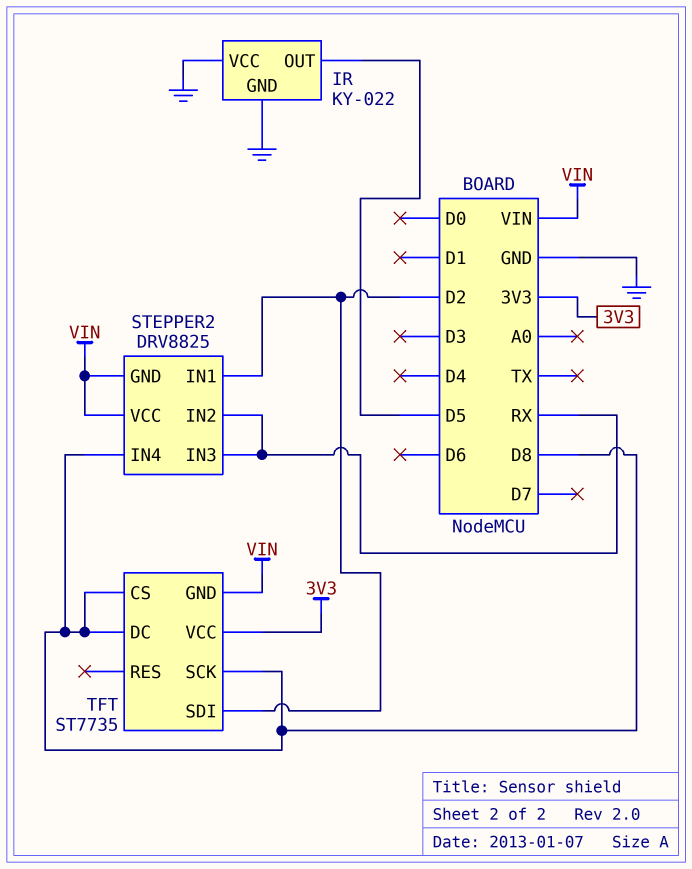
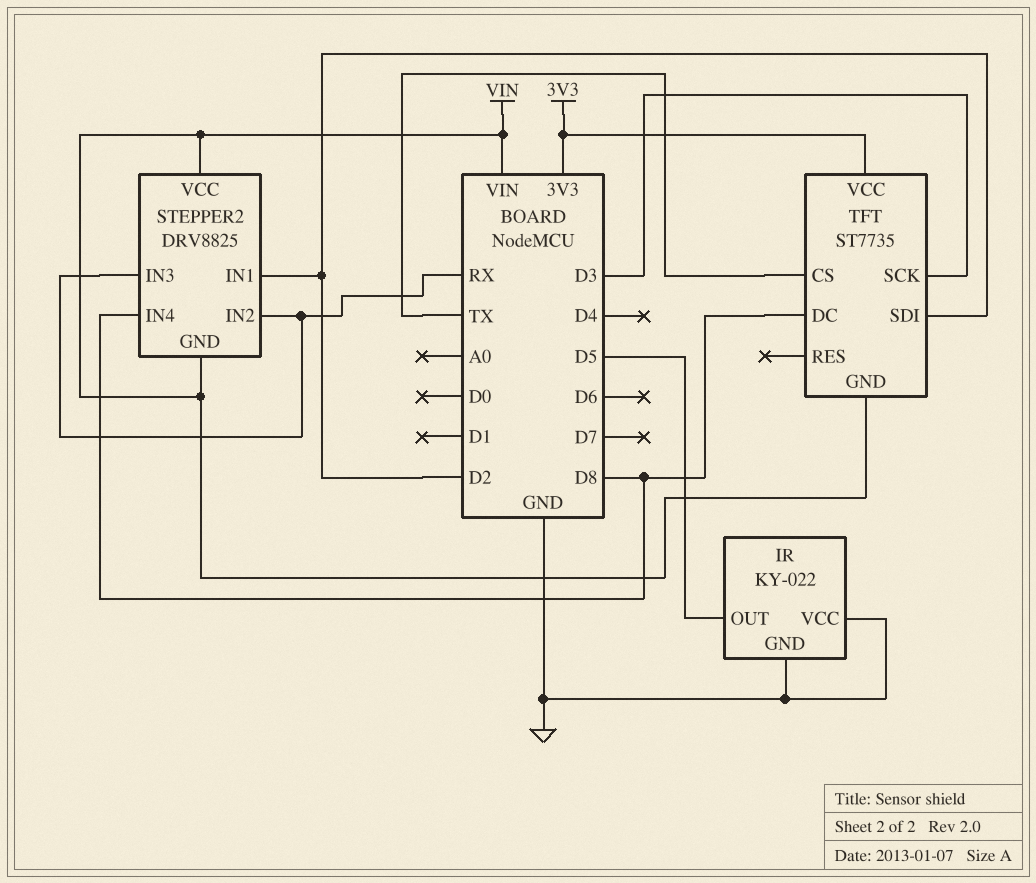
TFT pin CS: D8 -> TX
TFT pin SCK: D8 -> D3

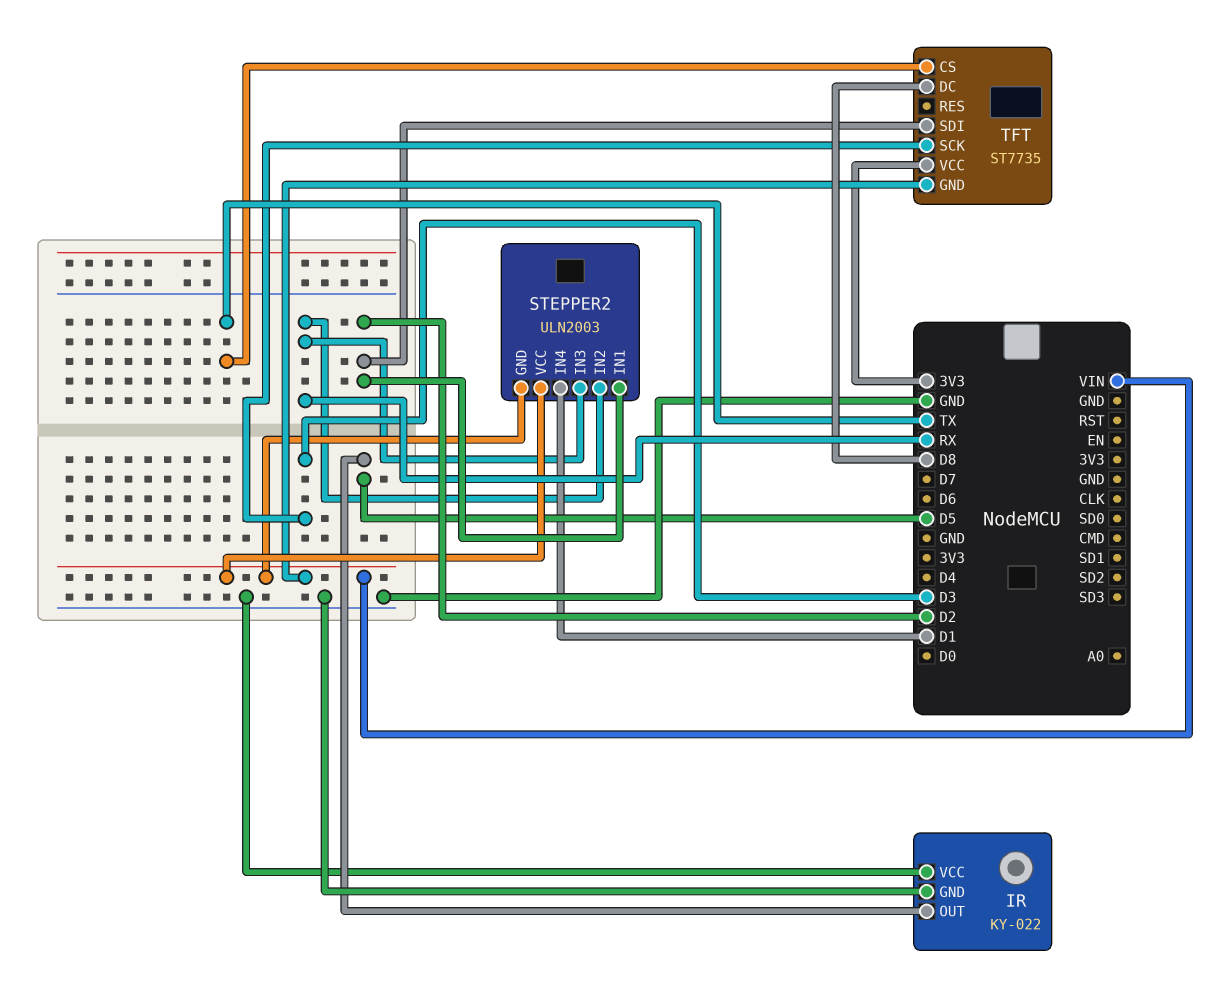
STEPPER2: DRV8825 -> ULN2003
STEPPER2 pin IN4: D8 -> D1

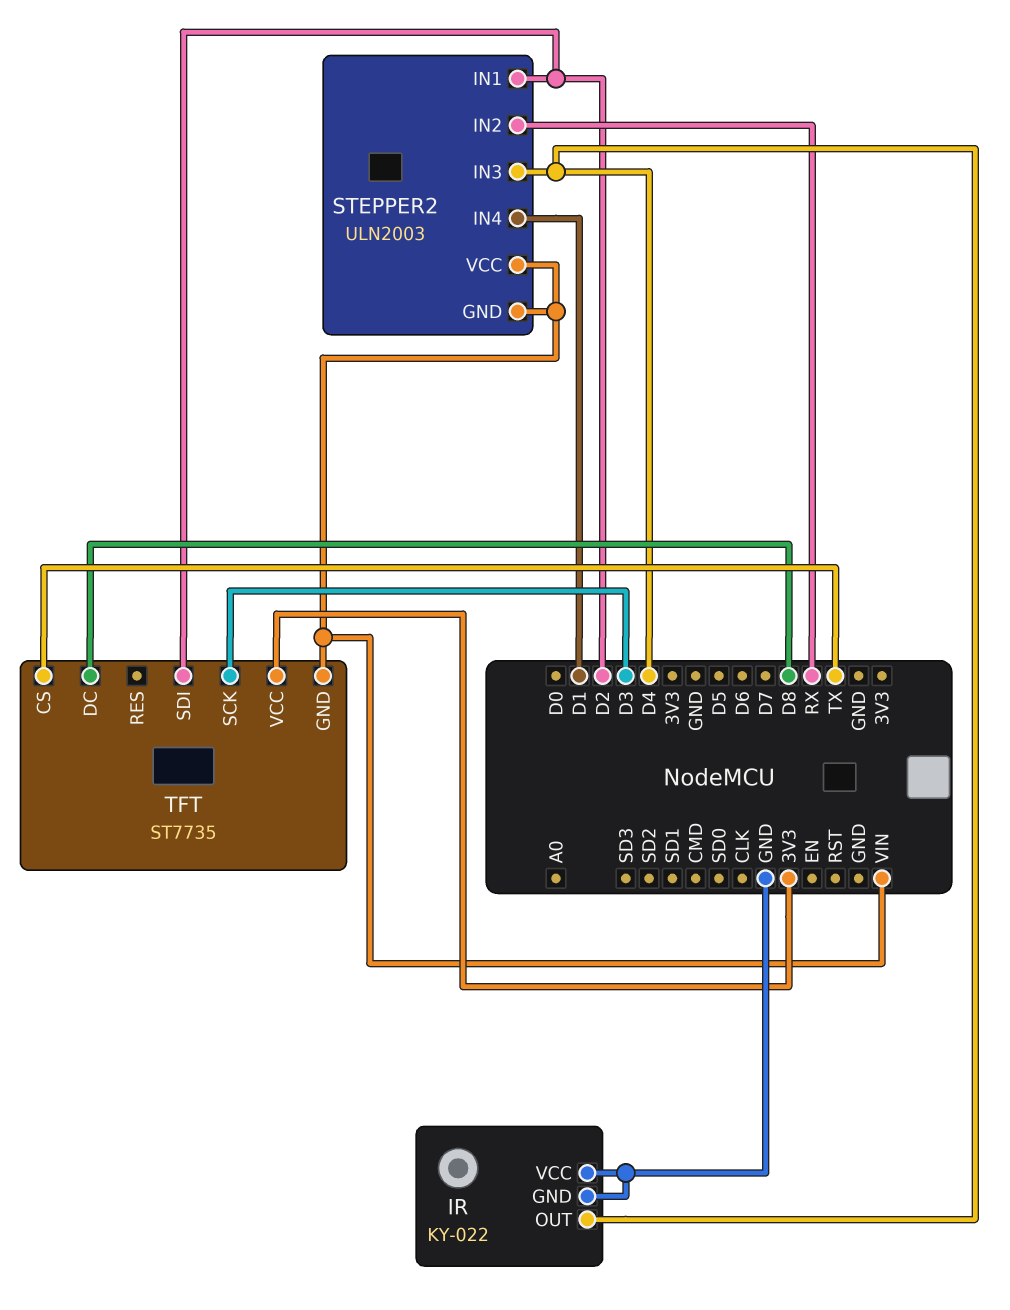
IR pin OUT: D5 -> D4
STEPPER2 pin IN3: RX -> D4

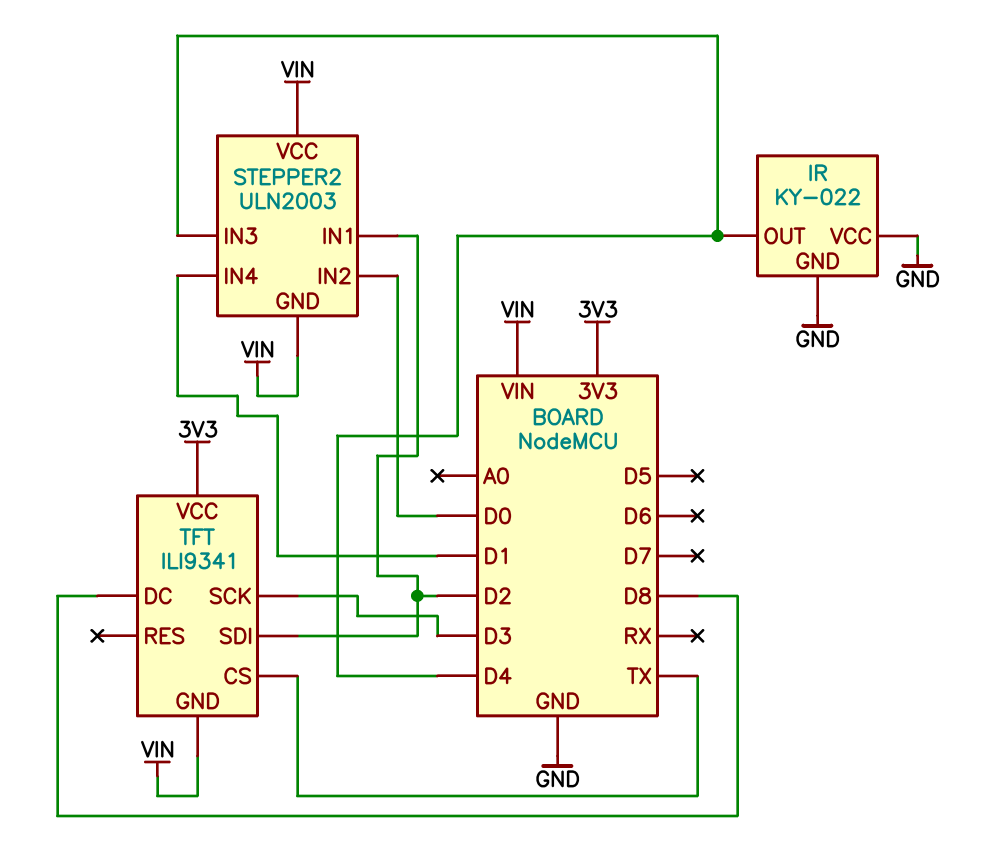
STEPPER2 pin IN2: RX -> D0
TFT: ST7735 -> ILI9341

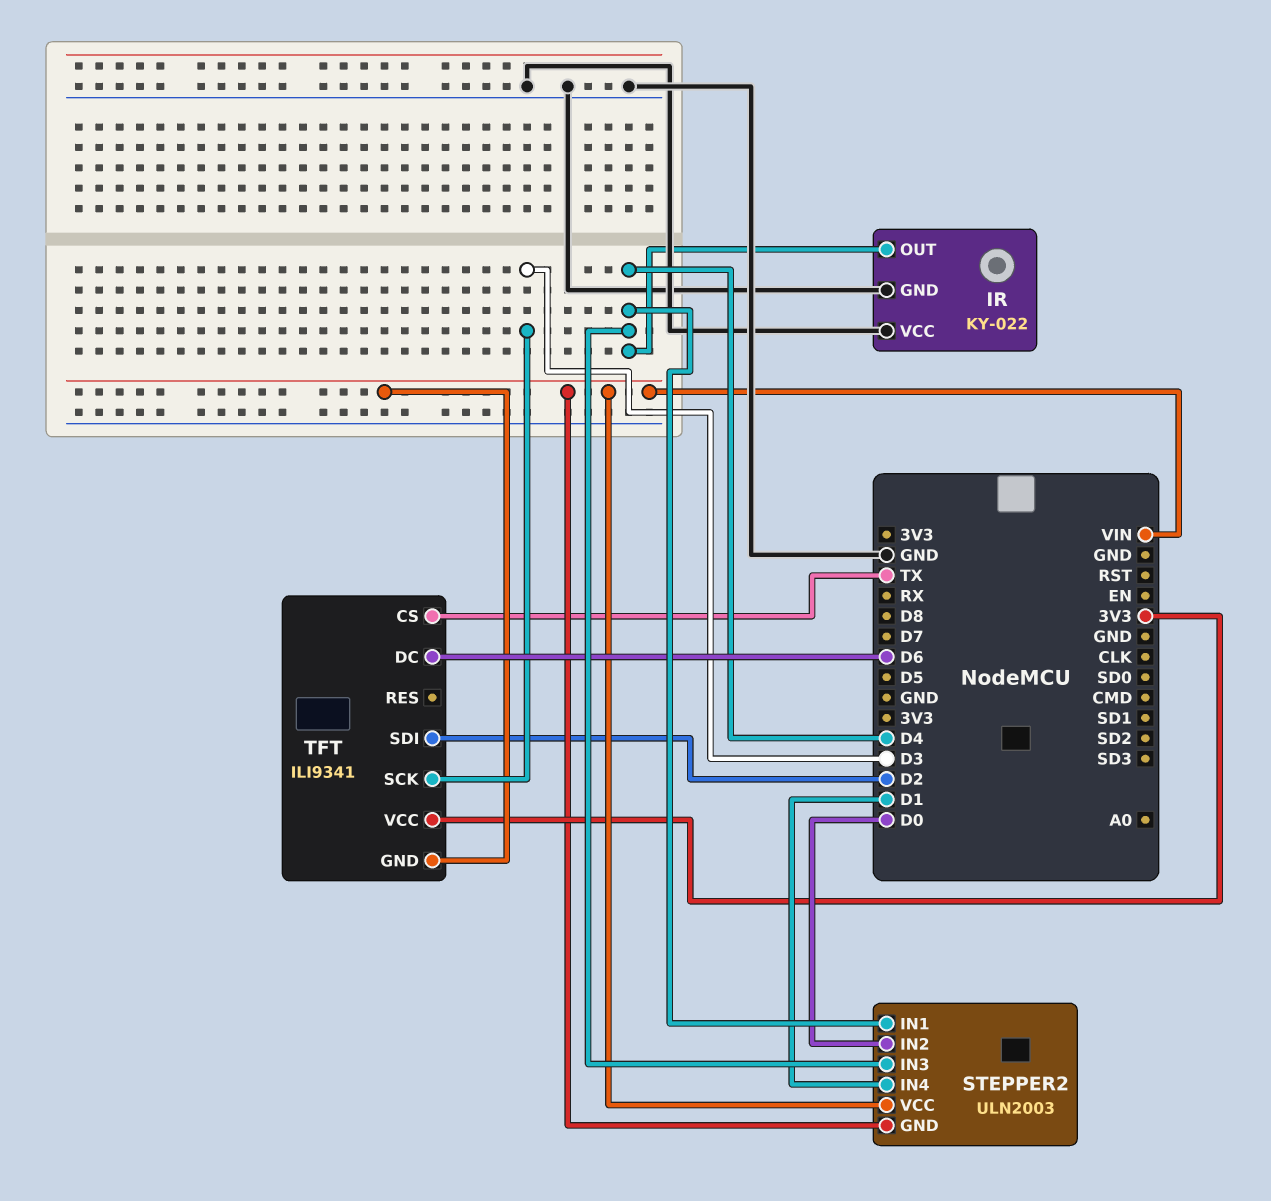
STEPPER2 pin IN1: D2 -> D4
TFT pin DC: D8 -> D6

